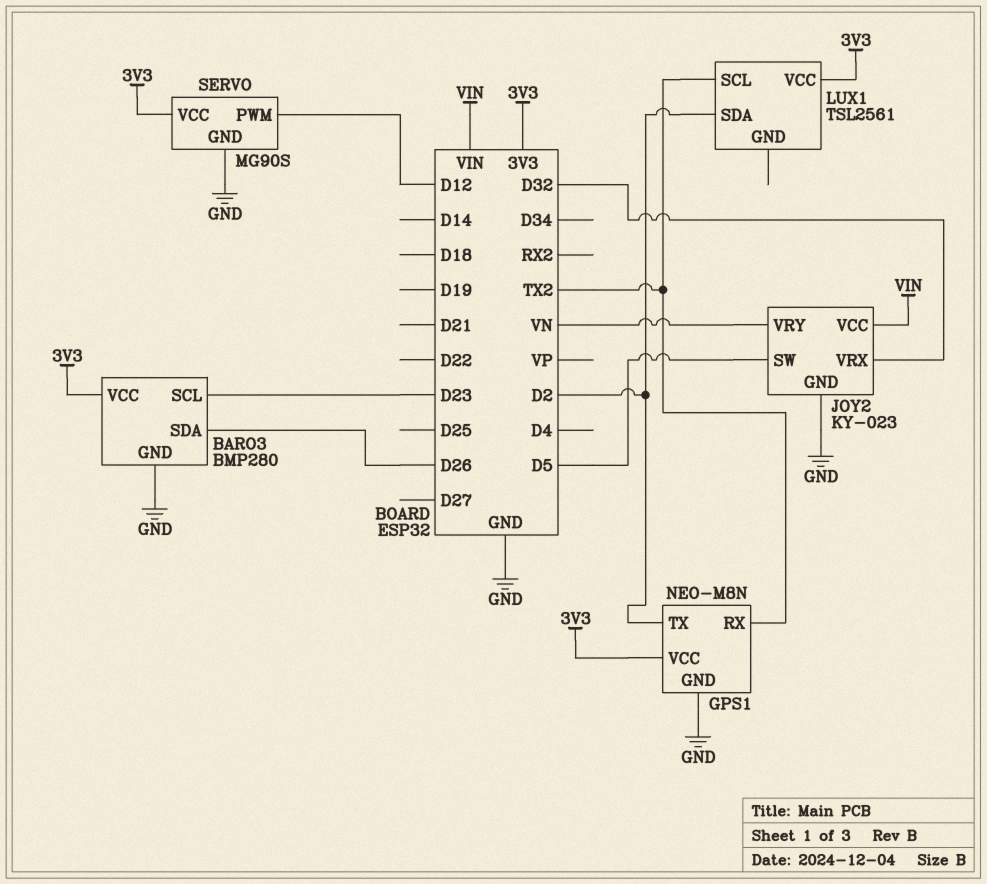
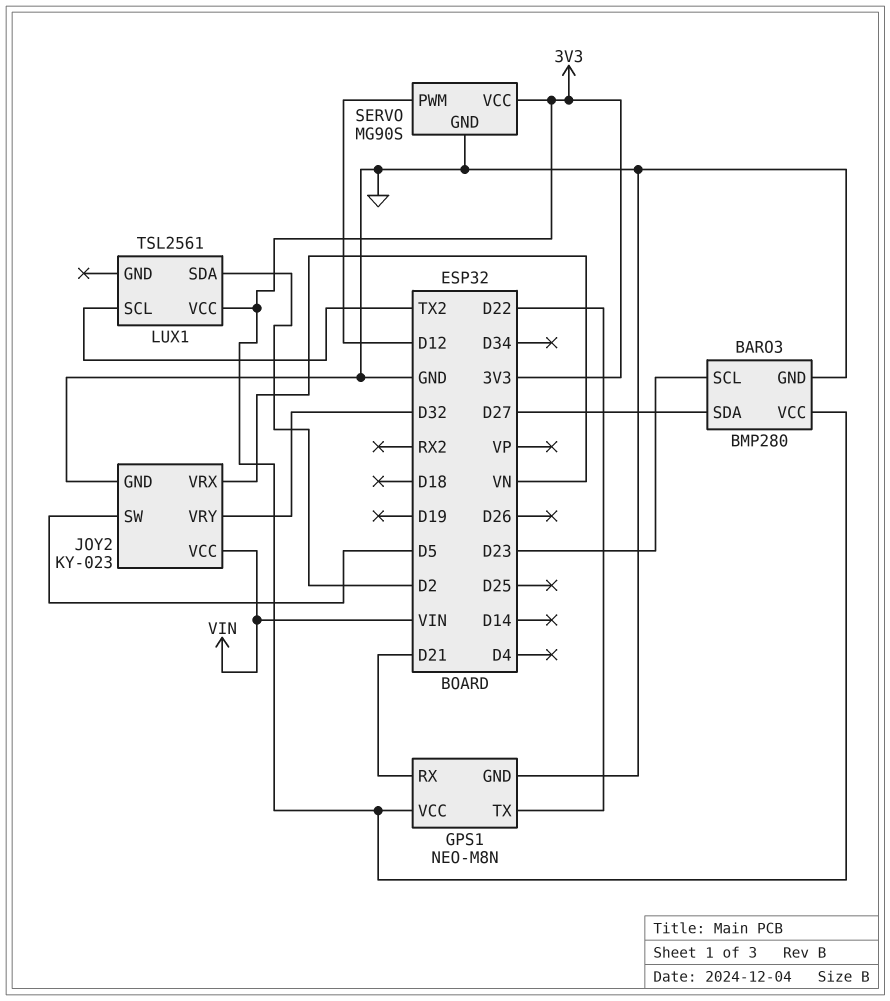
BARO3 pin SDA: D26 -> D27
GPS1 pin RX: TX2 -> D21
GPS1 pin TX: D2 -> D22
JOY2 pin VRX: D32 -> VN
JOY2 pin VRY: VN -> D32

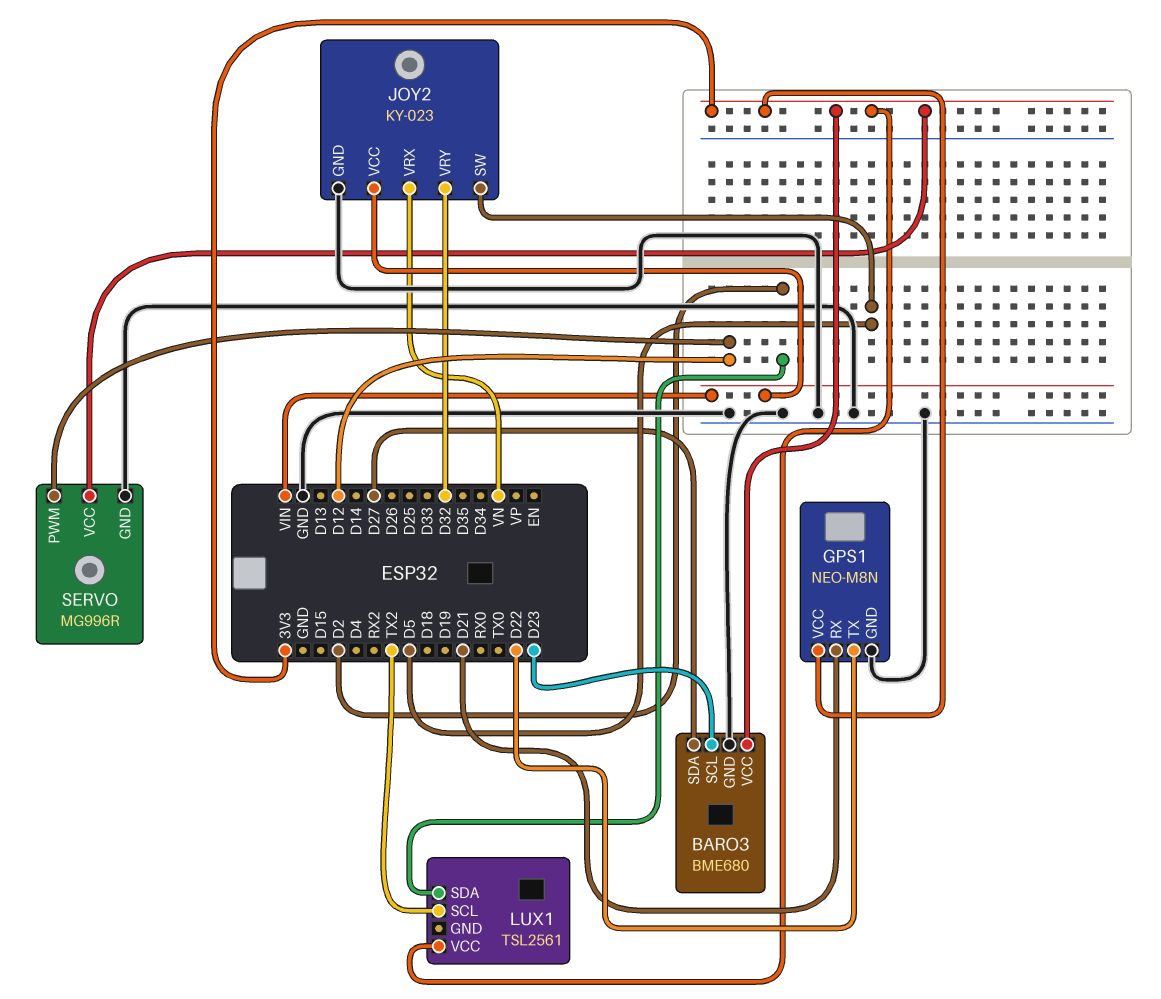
BARO3: BMP280 -> BME680
SERVO: MG90S -> MG996R

